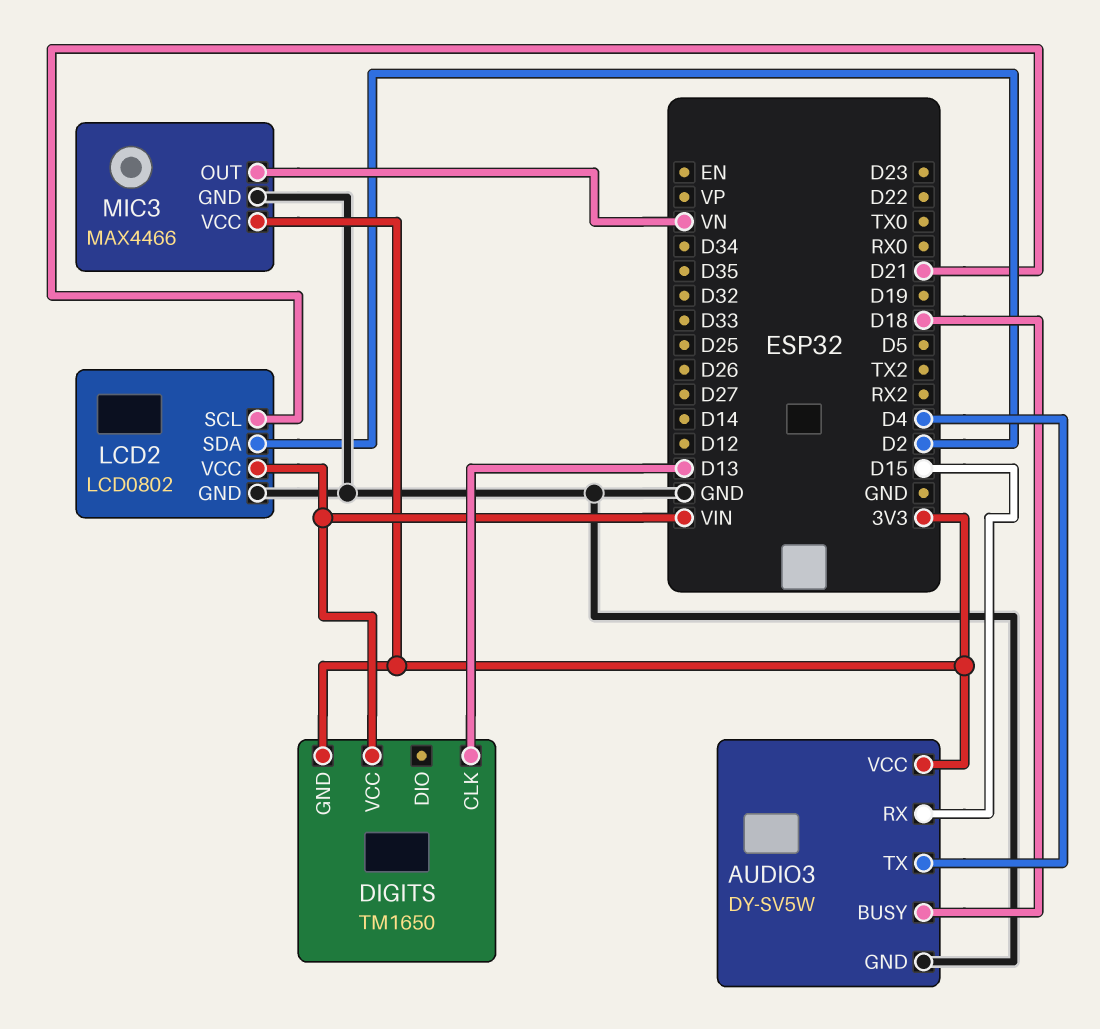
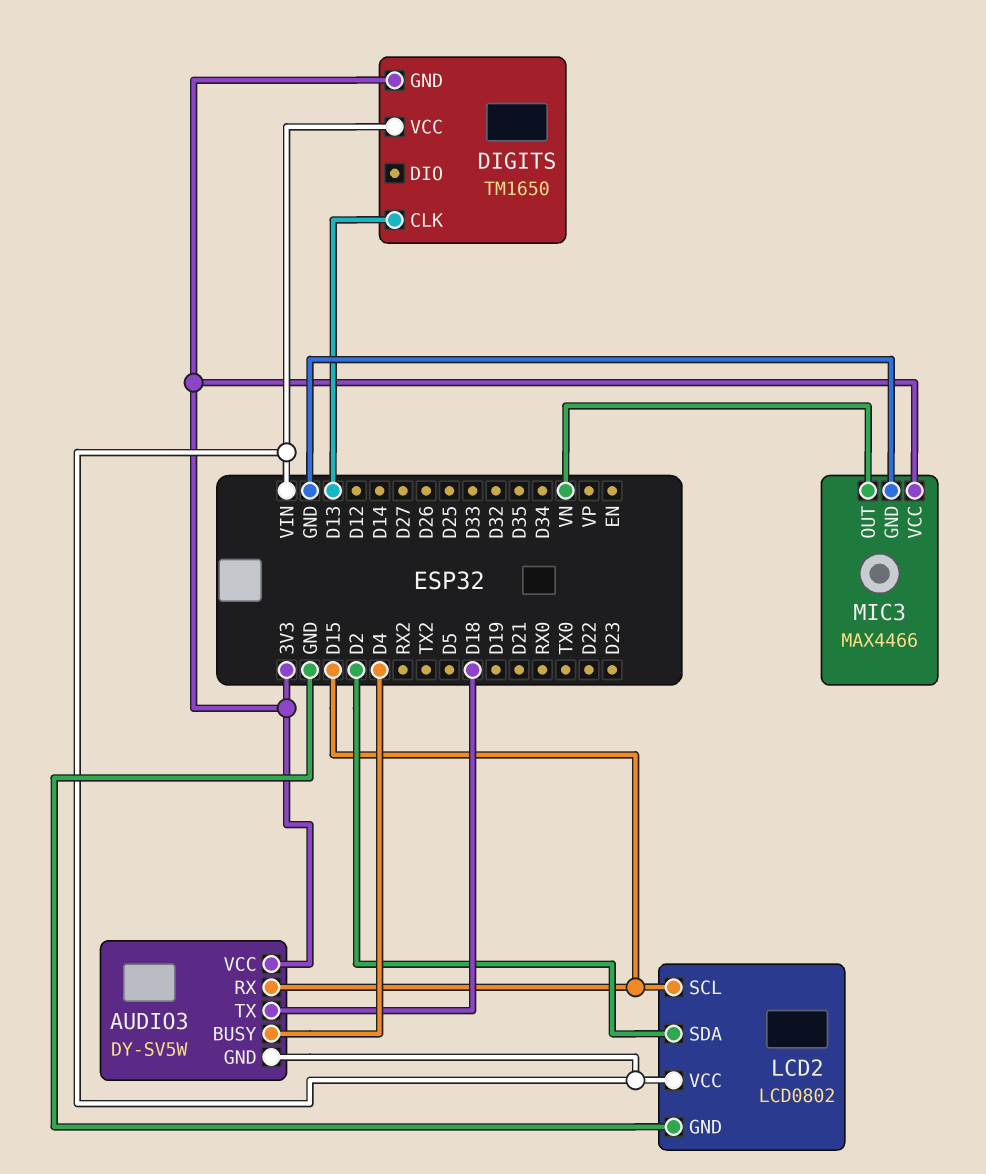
AUDIO3 pin BUSY: D18 -> D4
AUDIO3 pin GND: GND -> VIN
AUDIO3 pin TX: D4 -> D18
LCD2 pin SCL: D21 -> D15

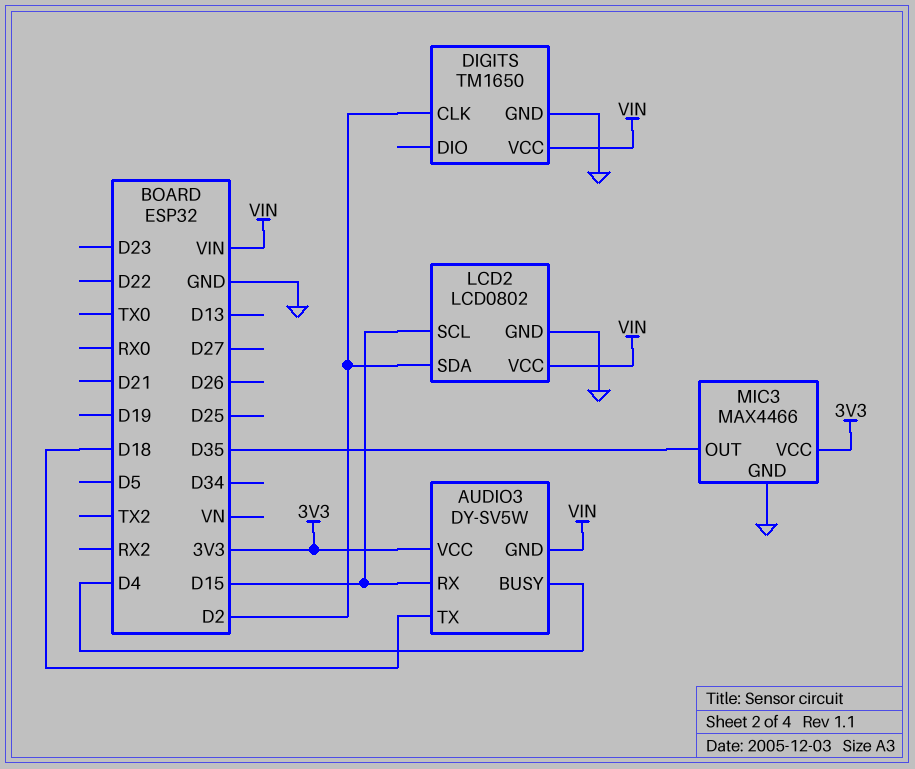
DIGITS pin CLK: D13 -> D2
DIGITS pin GND: 3V3 -> GND
MIC3 pin OUT: VN -> D35

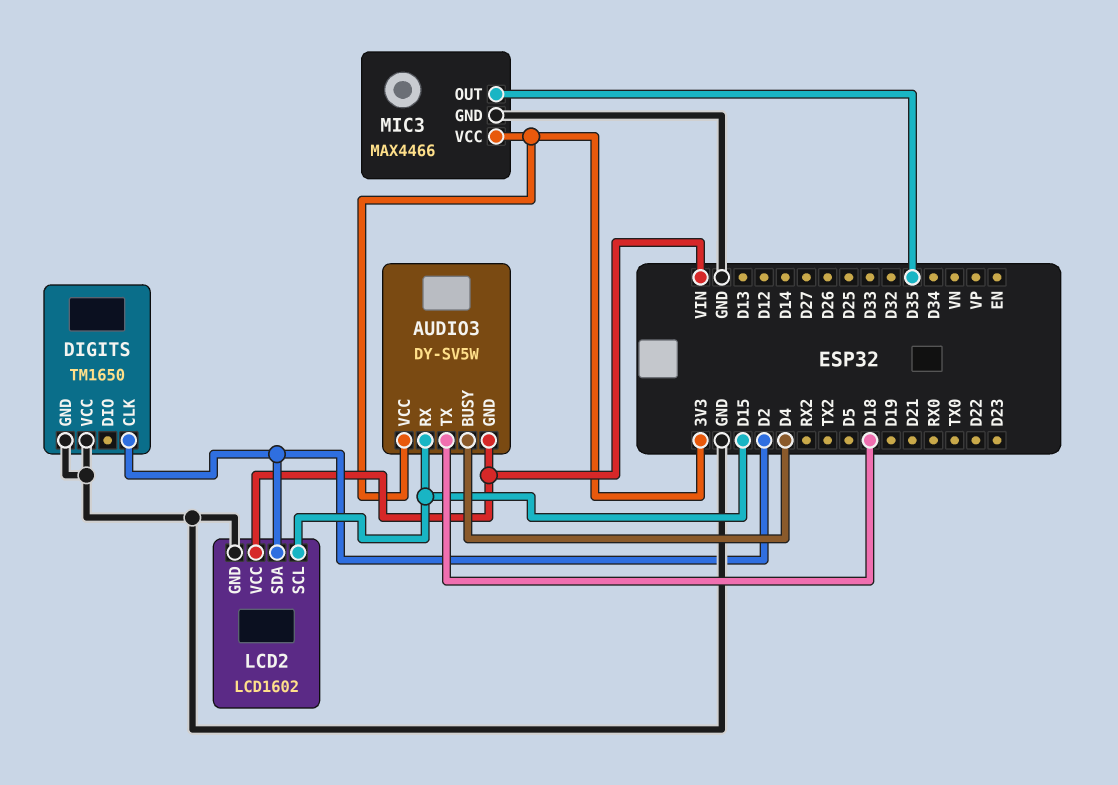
DIGITS pin VCC: VIN -> GND
LCD2: LCD0802 -> LCD1602

